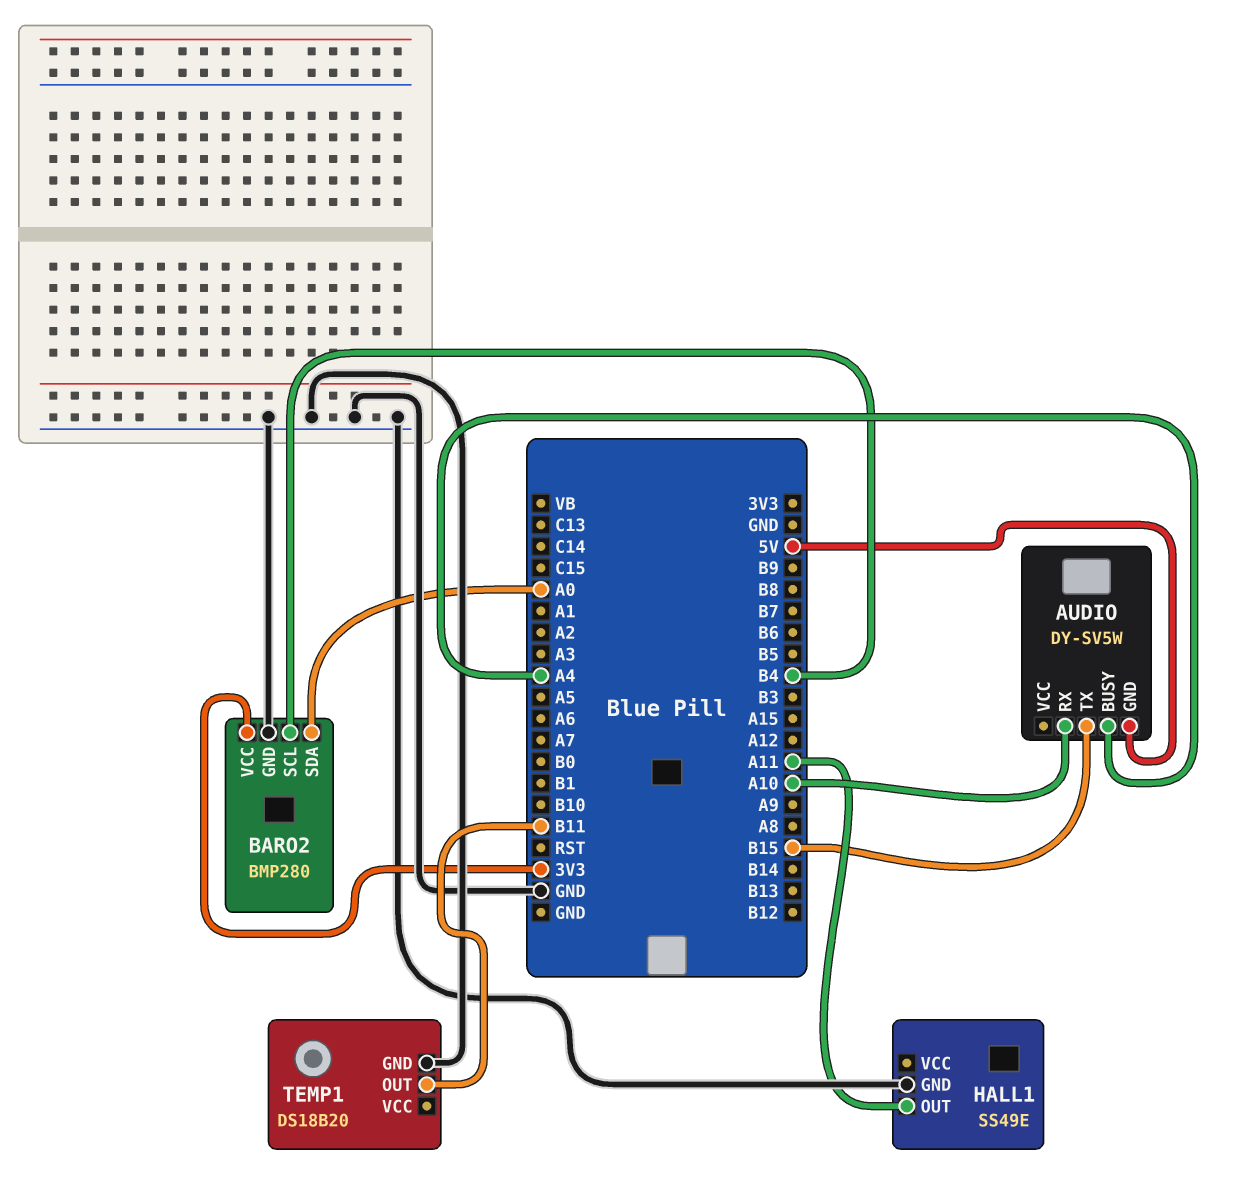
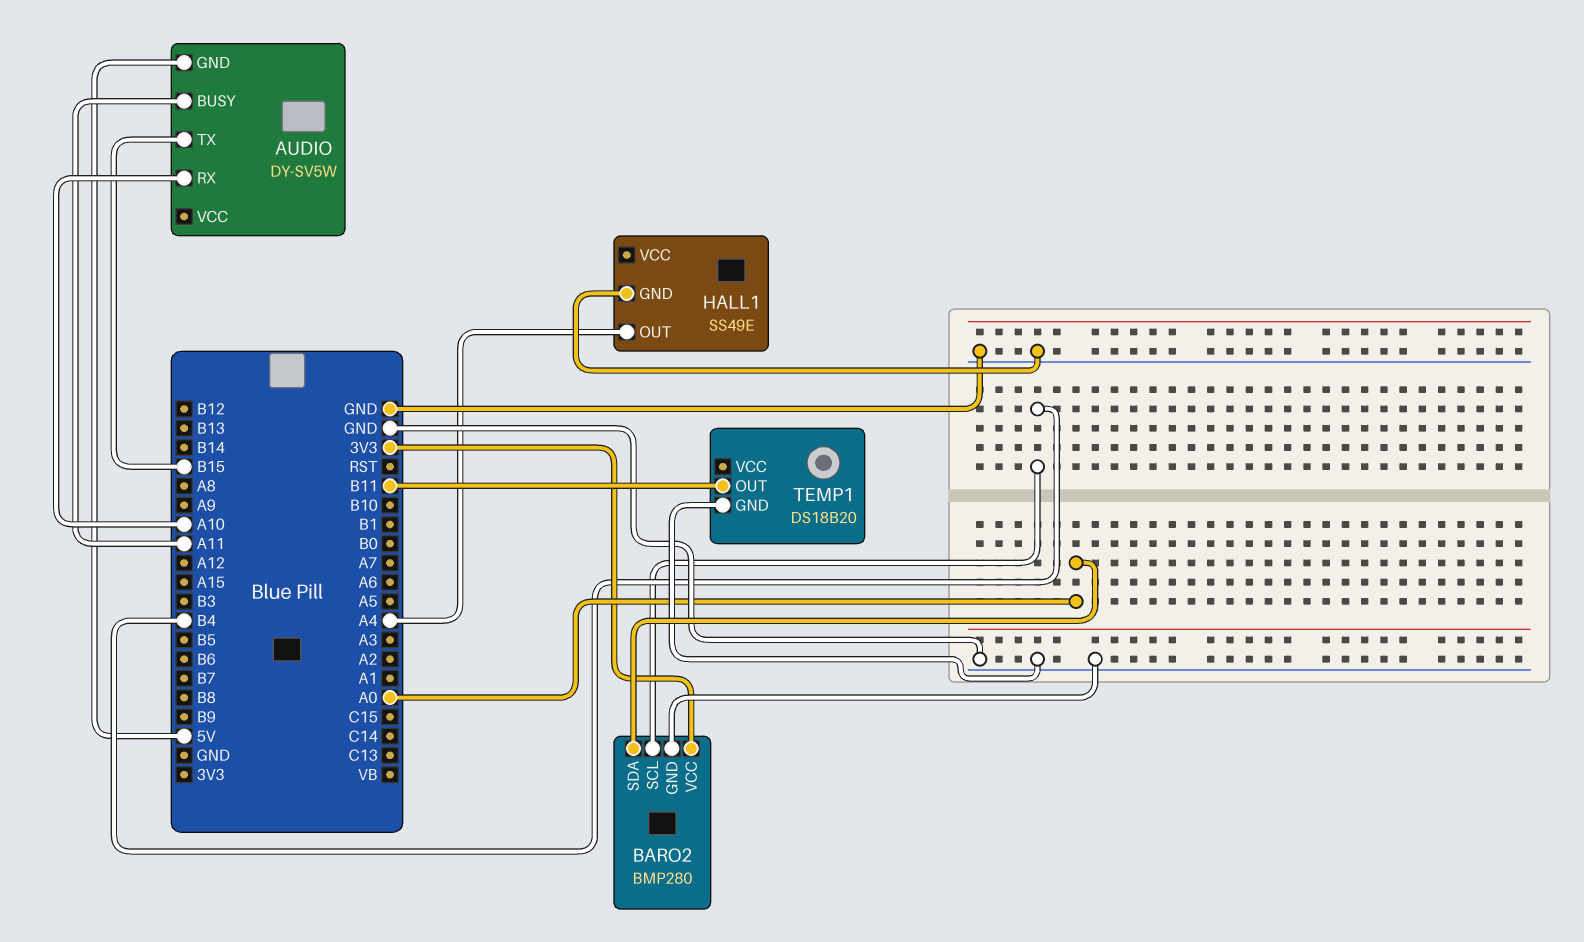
AUDIO pin BUSY: A4 -> A11
HALL1 pin OUT: A11 -> A4

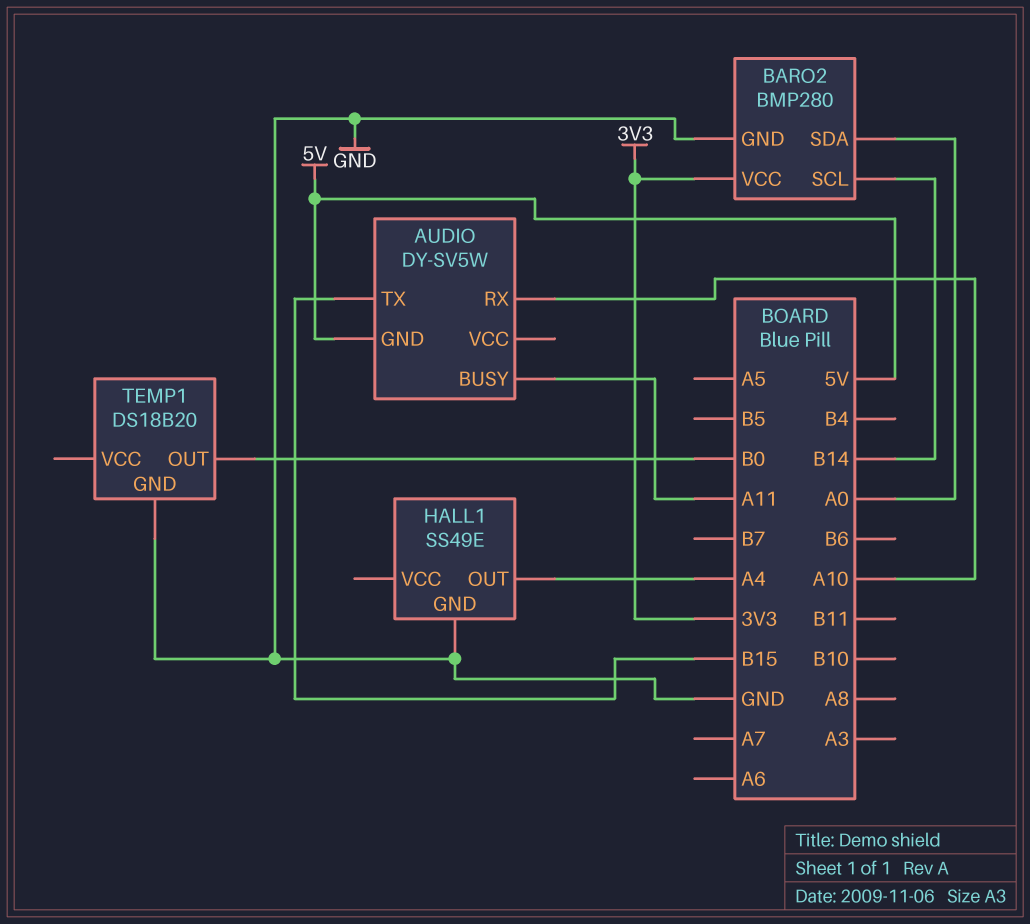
BARO2 pin SCL: B4 -> B14
TEMP1 pin OUT: B11 -> B0

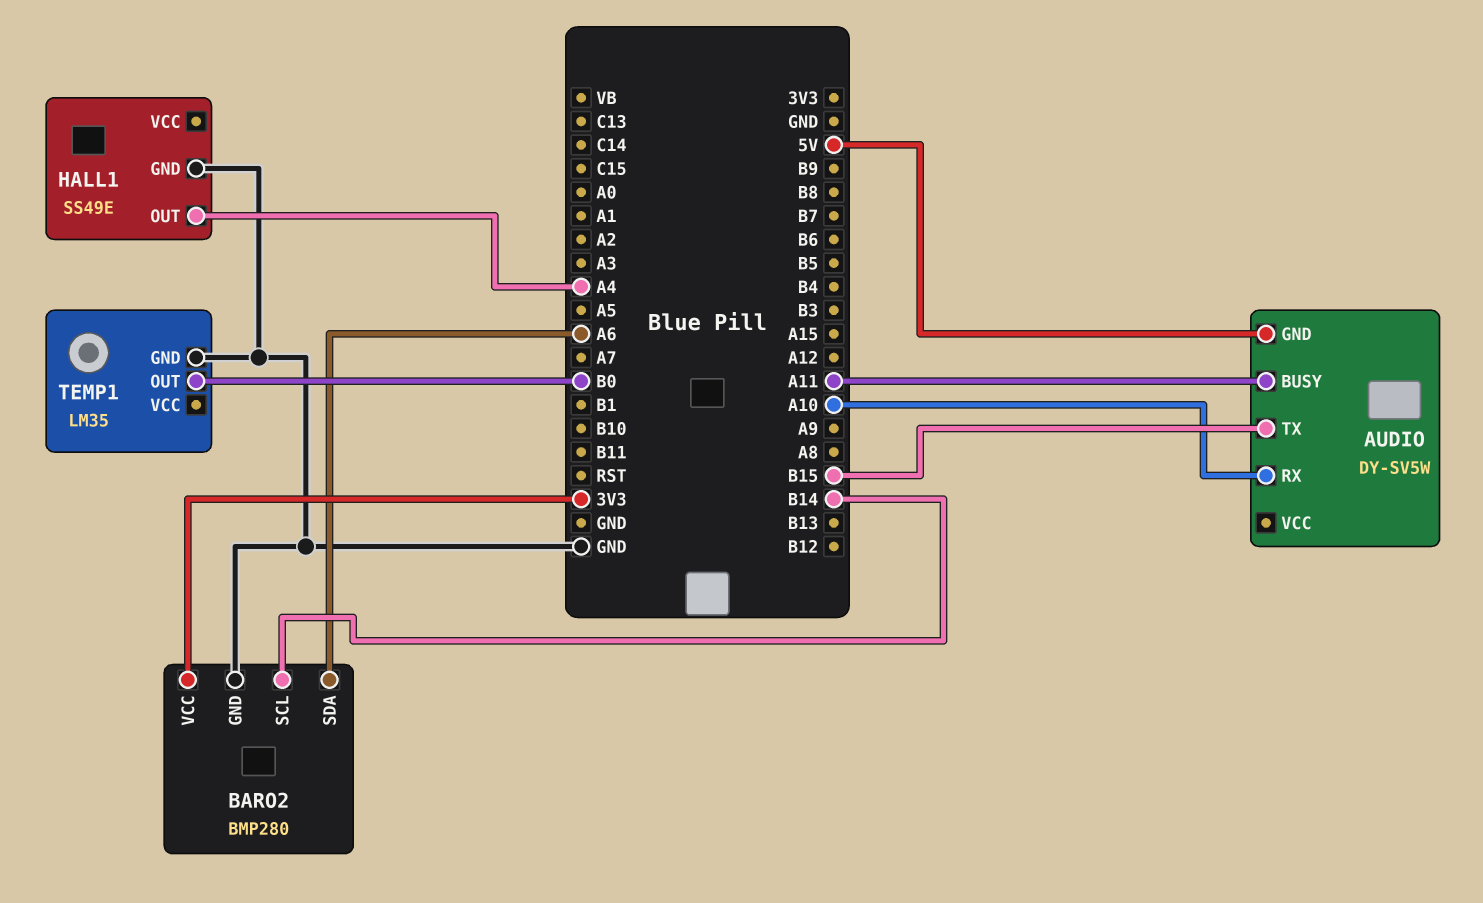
BARO2 pin SDA: A0 -> A6
TEMP1: DS18B20 -> LM35

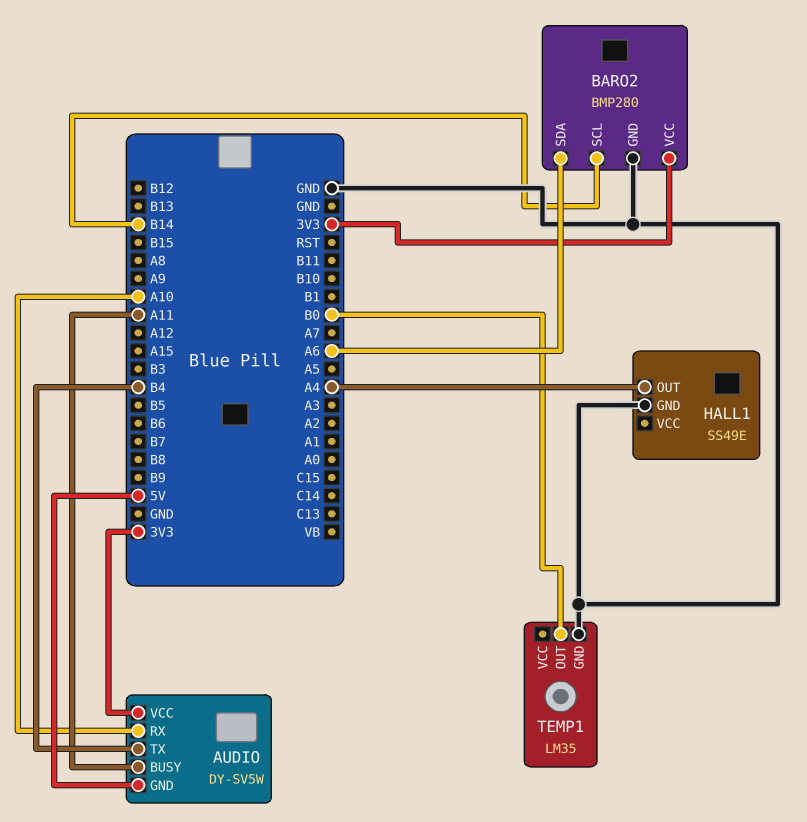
AUDIO pin TX: B15 -> B4
AUDIO pin VCC: none -> 3V3

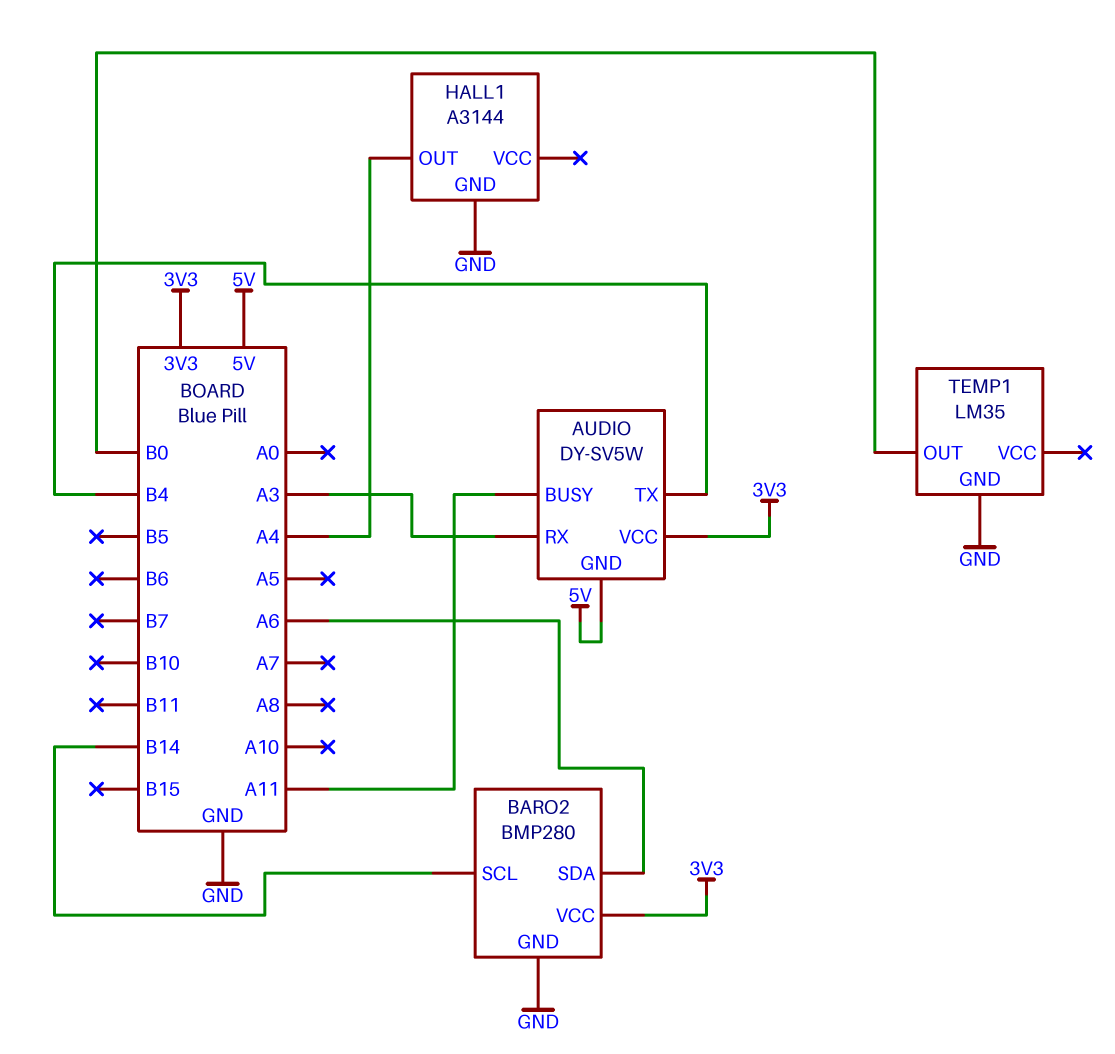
AUDIO pin RX: A10 -> A3
HALL1: SS49E -> A3144

